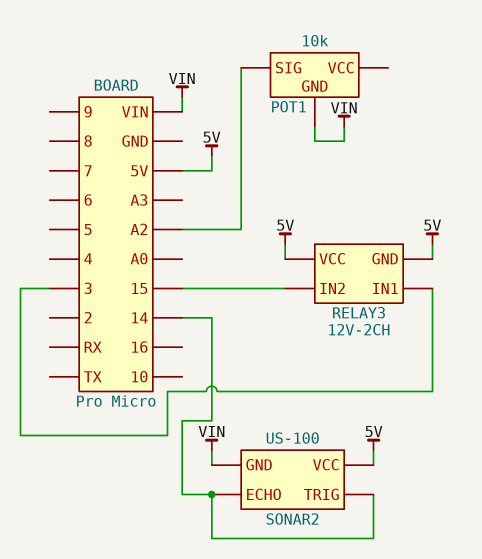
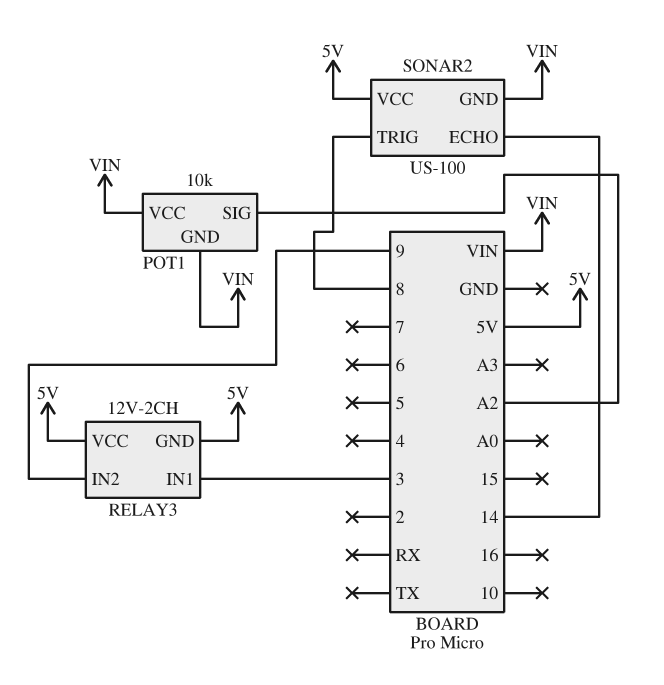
POT1 pin VCC: none -> VIN
RELAY3 pin IN2: 15 -> 9
SONAR2 pin TRIG: 14 -> 8

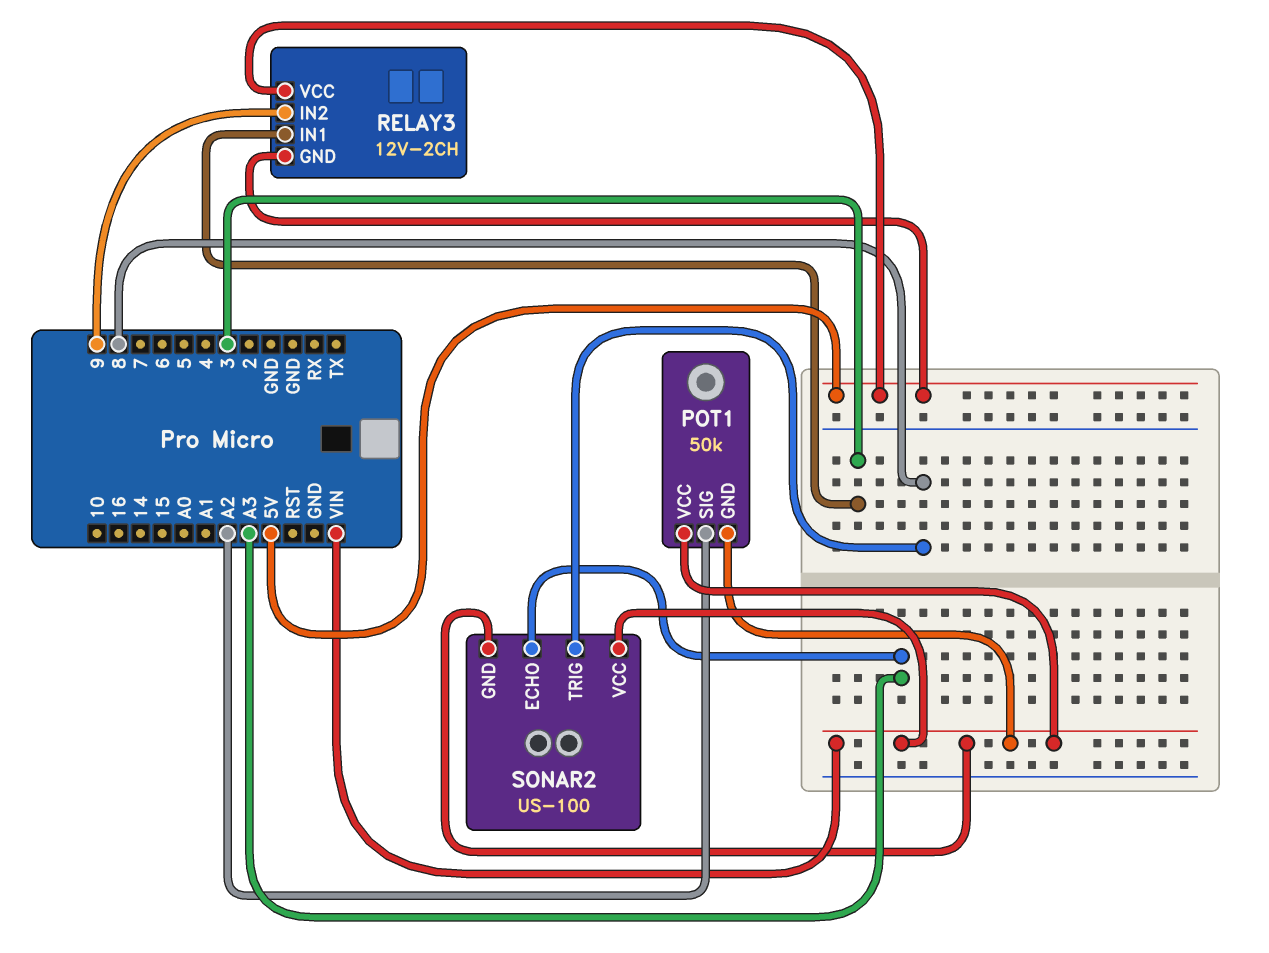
POT1: 10k -> 50k
SONAR2 pin ECHO: 14 -> A3
SONAR2 pin VCC: 5V -> VIN

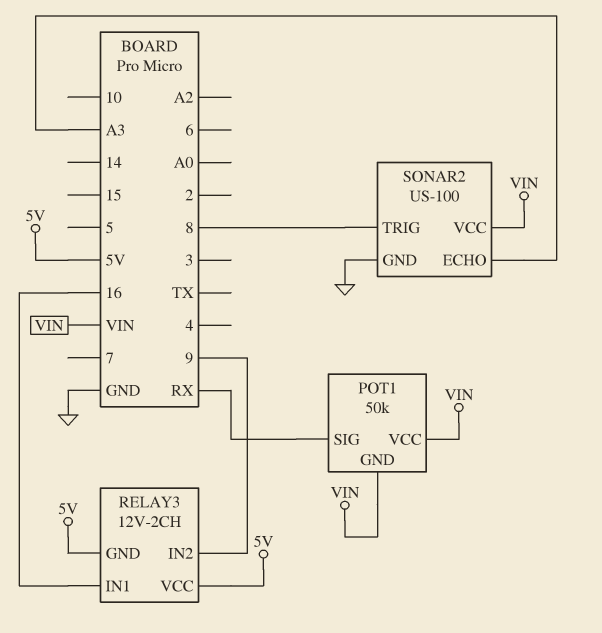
POT1 pin SIG: A2 -> RX
RELAY3 pin IN1: 3 -> 16
SONAR2 pin GND: VIN -> GND

